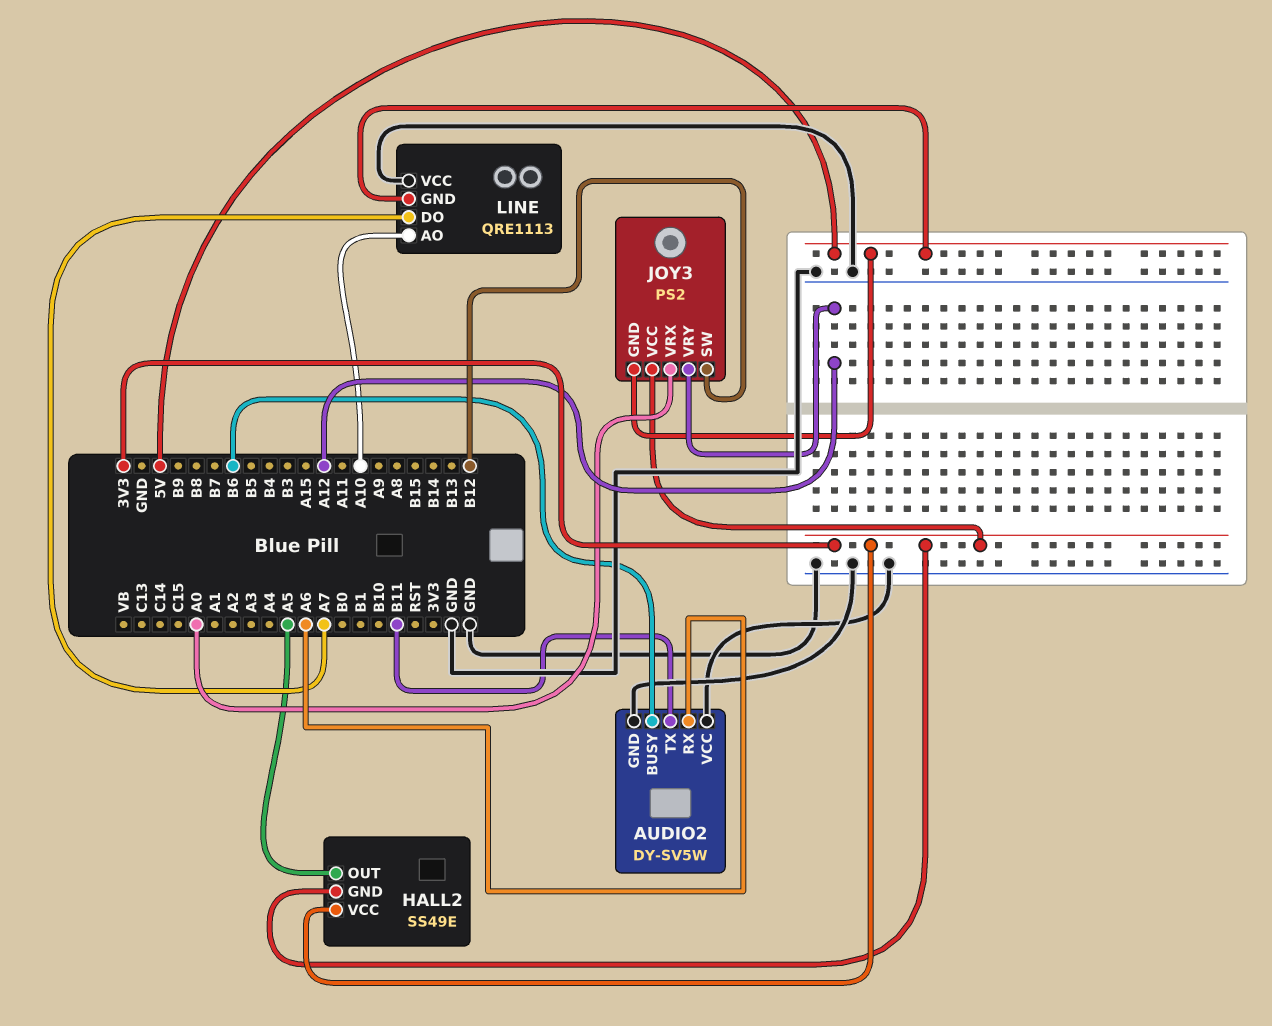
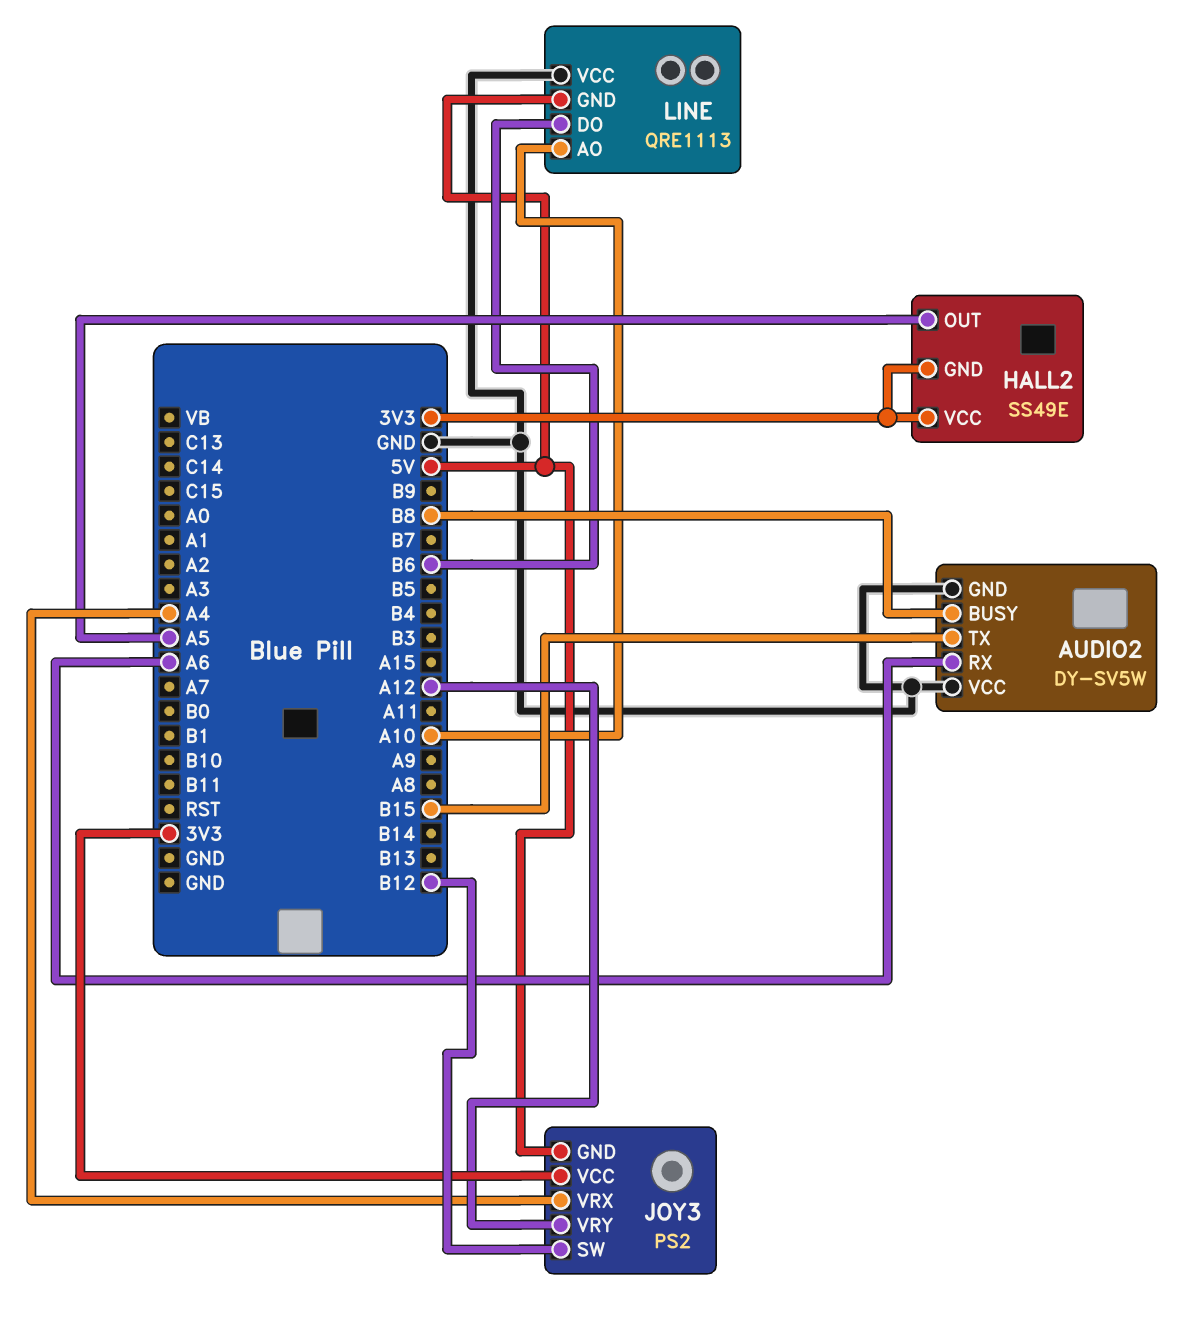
AUDIO2 pin BUSY: B6 -> B8
AUDIO2 pin TX: B11 -> B15
JOY3 pin VRX: A0 -> A4
LINE pin DO: A7 -> B6

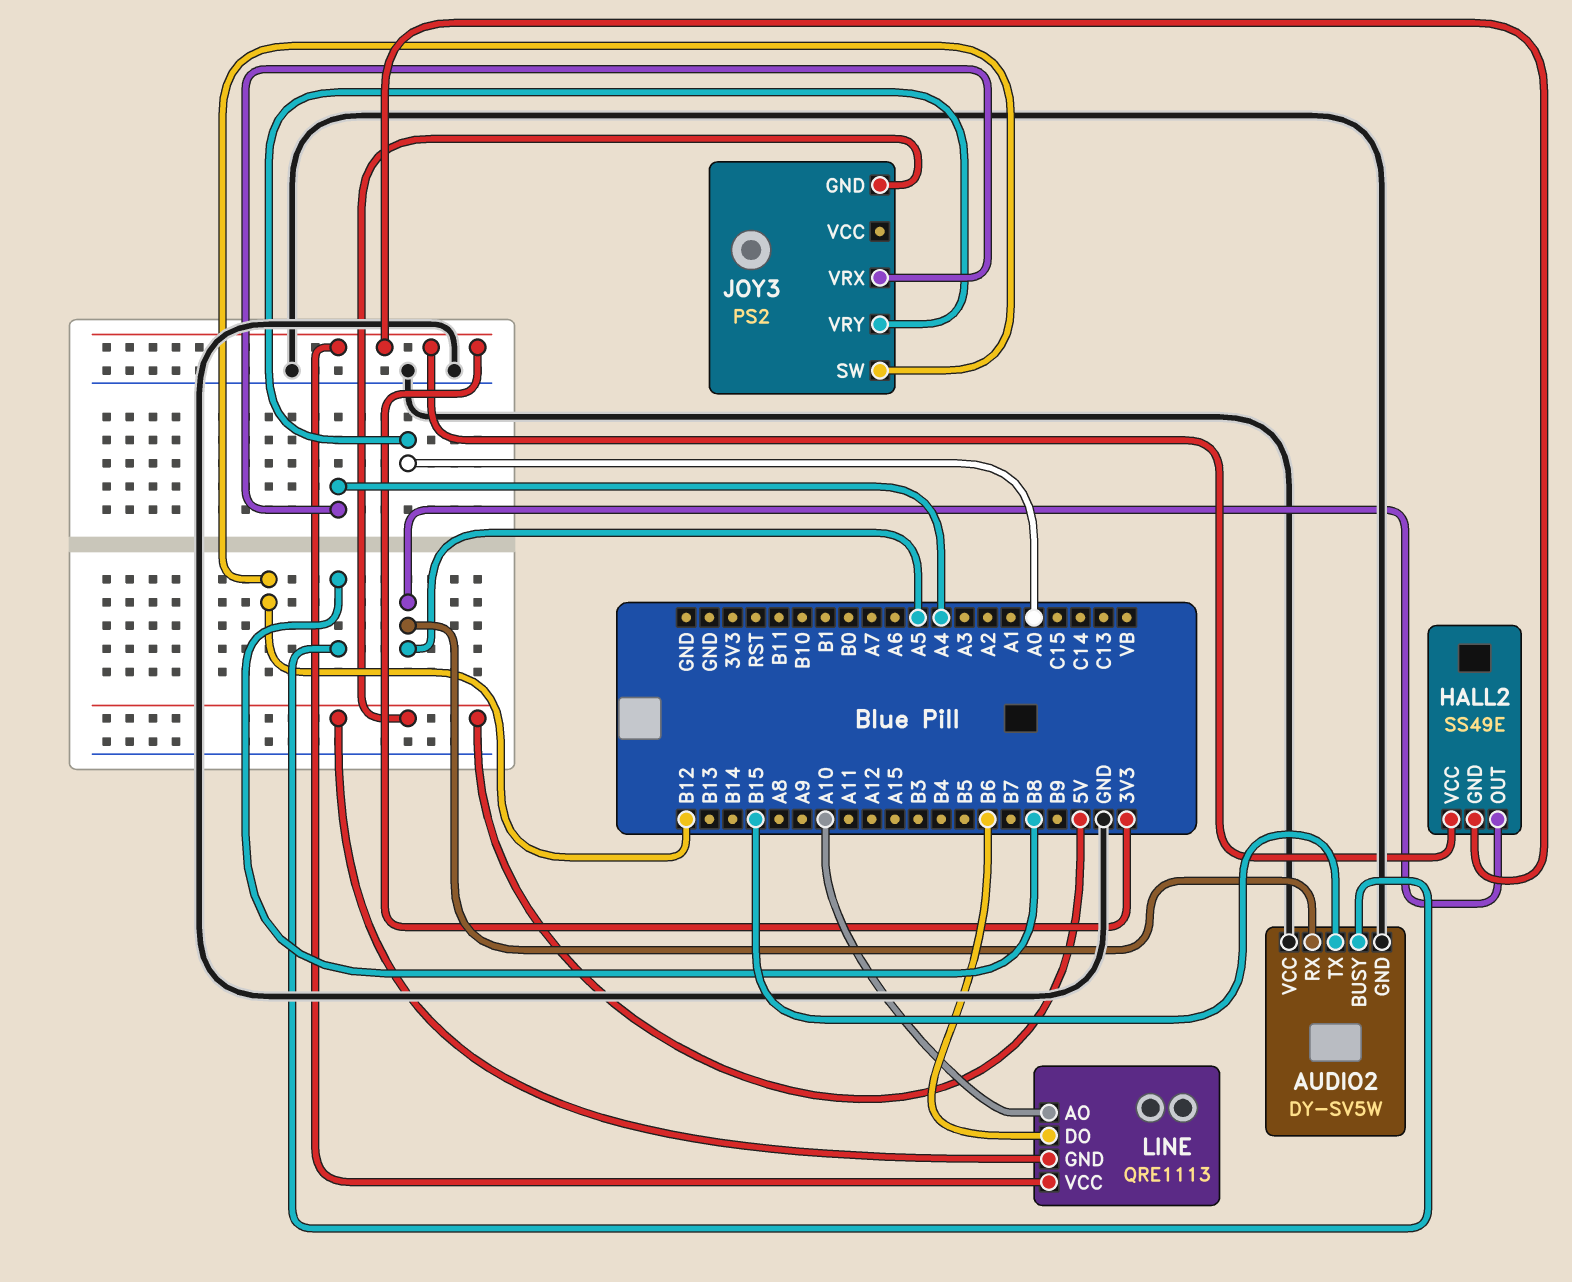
AUDIO2 pin RX: A6 -> A5
JOY3 pin VCC: 3V3 -> none
JOY3 pin VRY: A12 -> A0
LINE pin VCC: GND -> 3V3

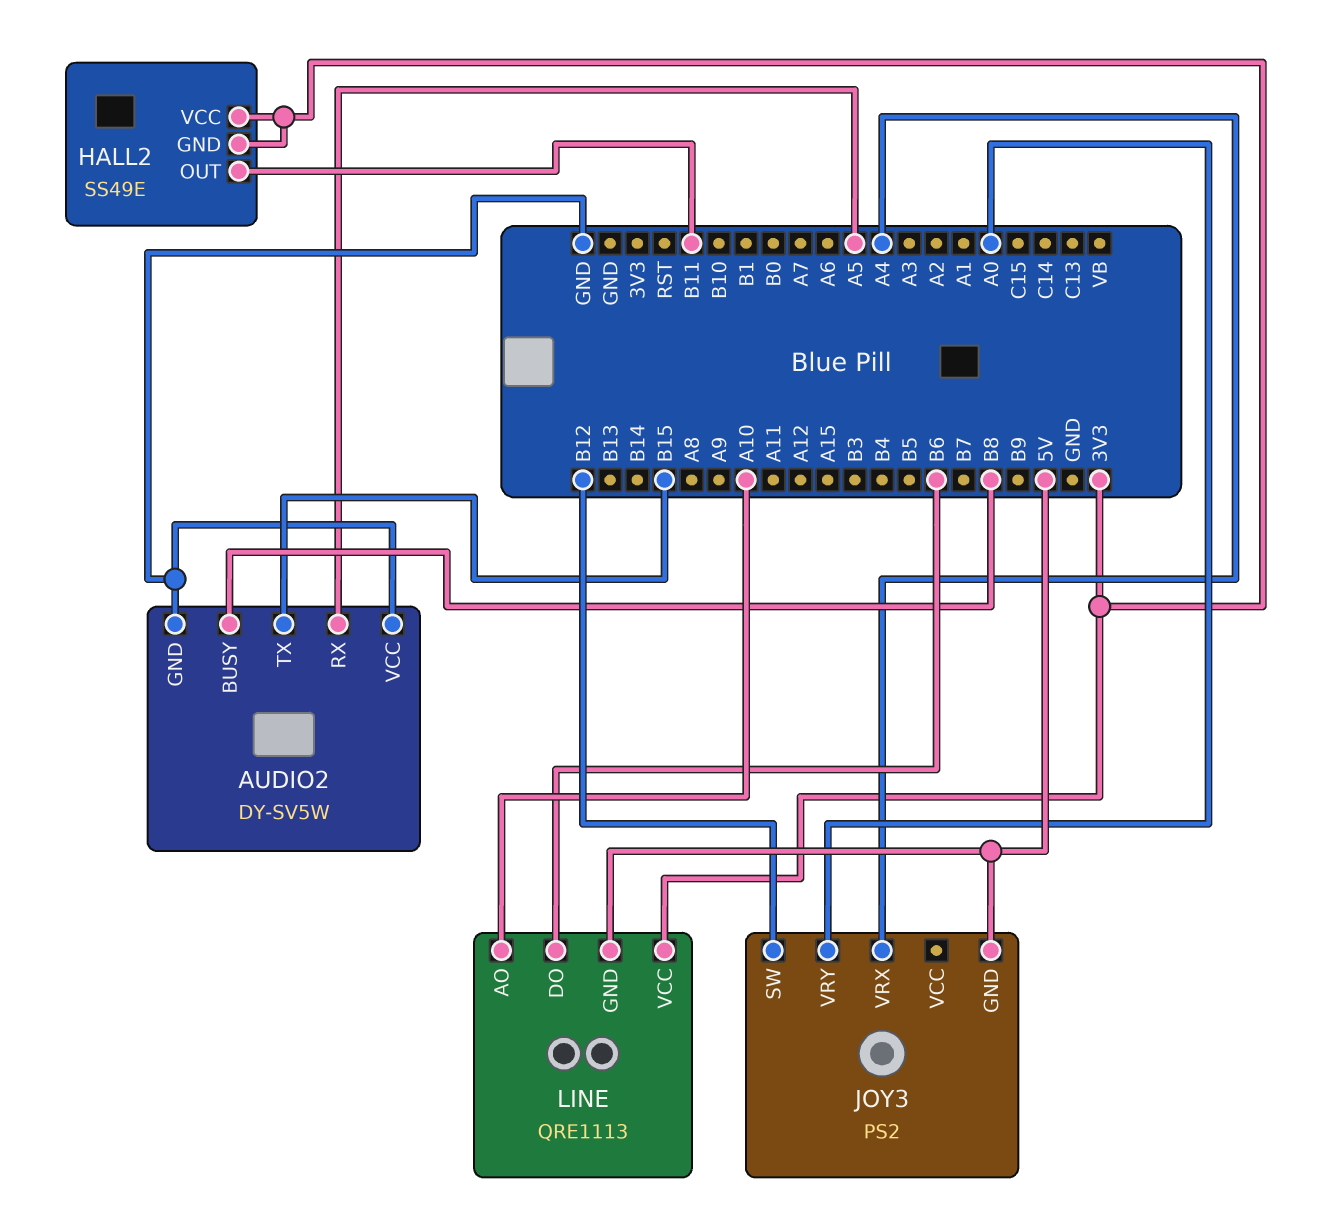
HALL2 pin OUT: A5 -> B11

